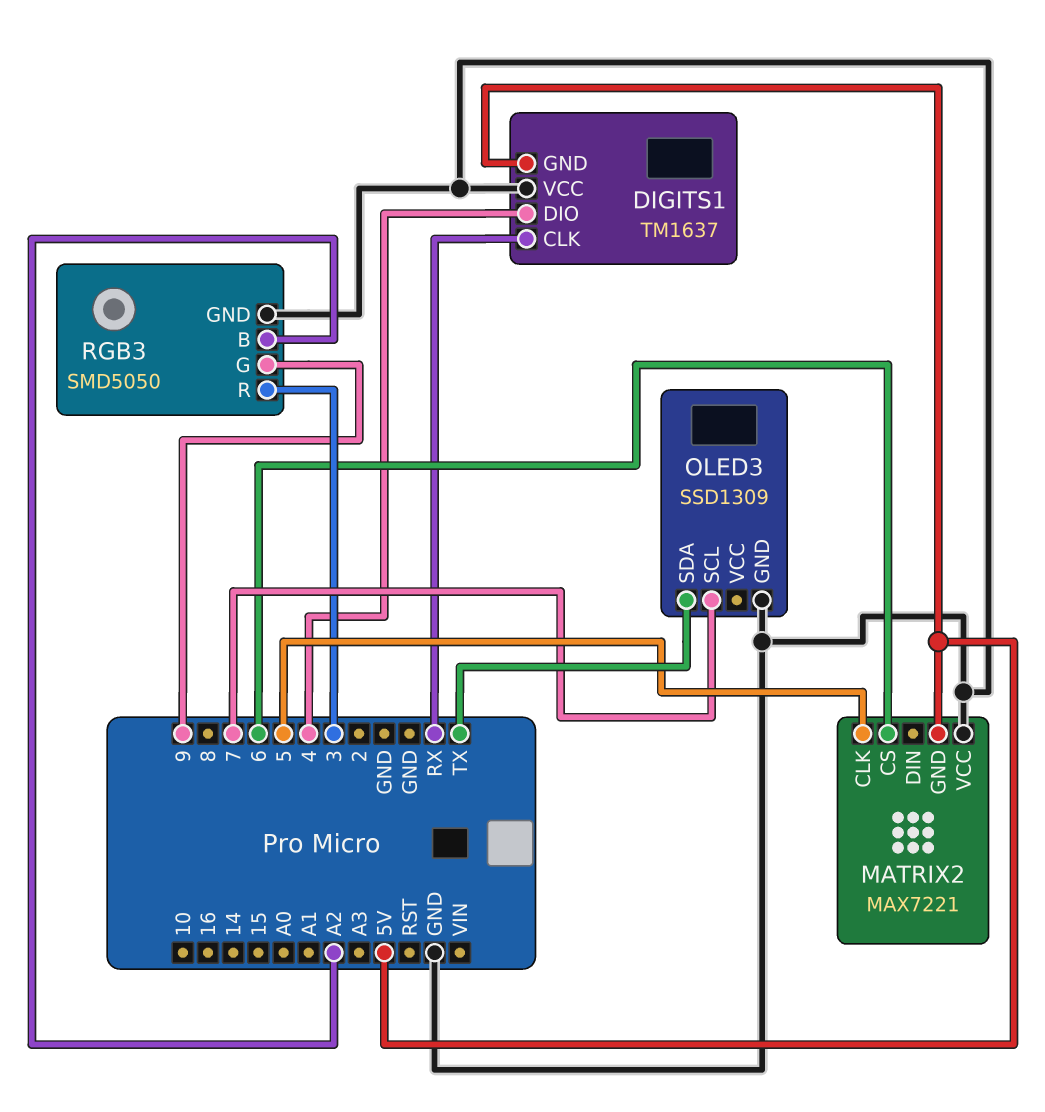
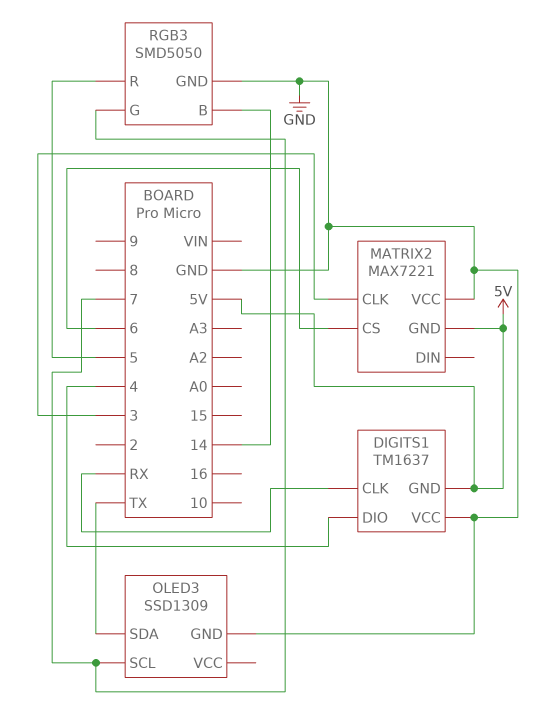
MATRIX2 pin CLK: 5 -> 3
RGB3 pin B: A2 -> 14
RGB3 pin G: 9 -> 7
RGB3 pin R: 3 -> 5

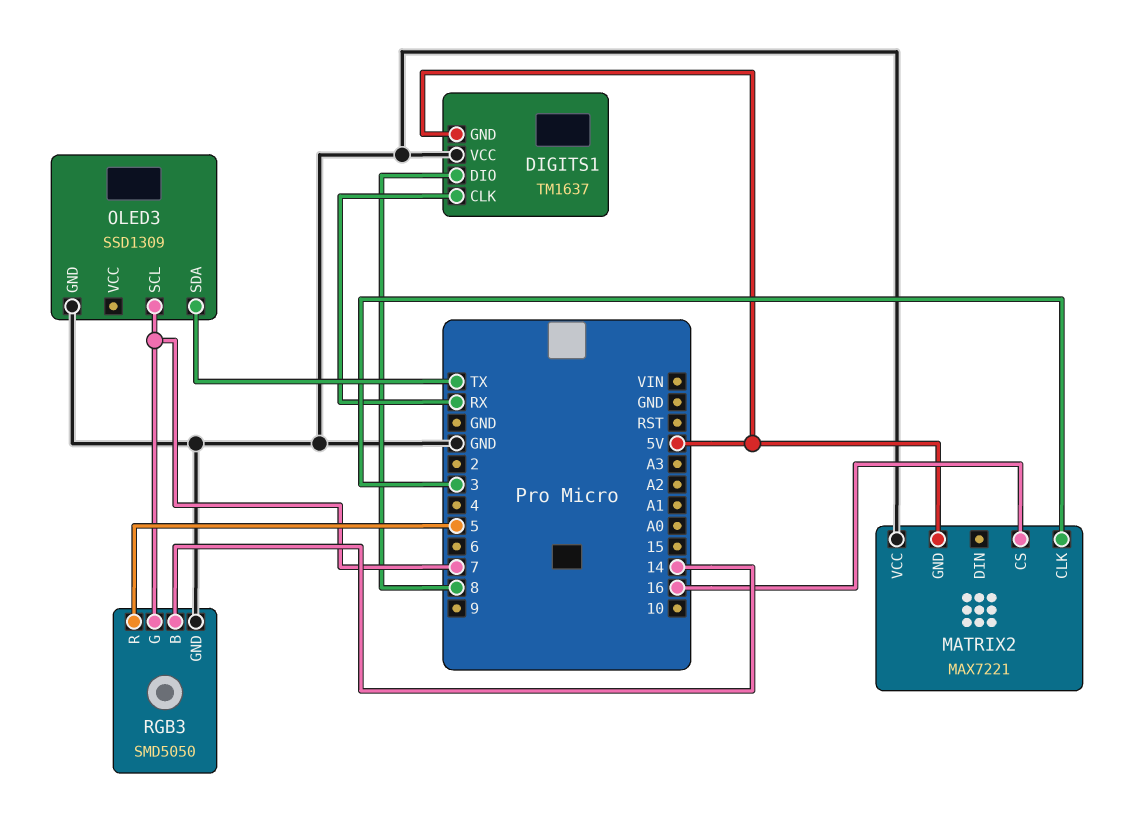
DIGITS1 pin DIO: 4 -> 8
MATRIX2 pin CS: 6 -> 16

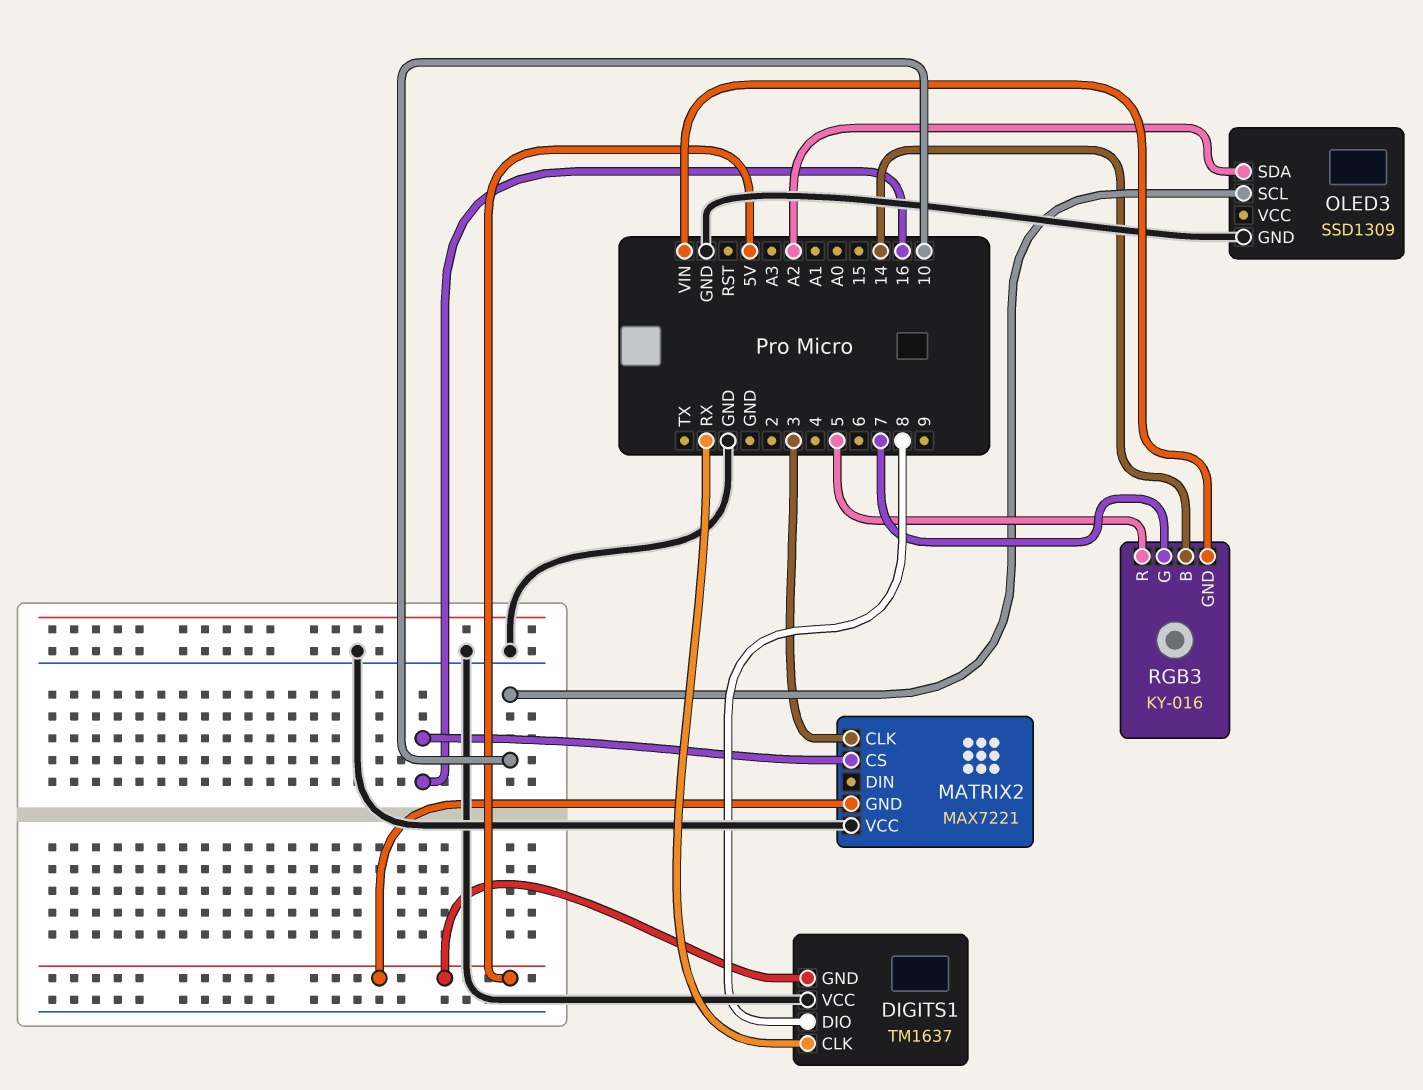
OLED3 pin SCL: 7 -> 10
OLED3 pin SDA: TX -> A2
RGB3: SMD5050 -> KY-016
RGB3 pin GND: GND -> VIN

